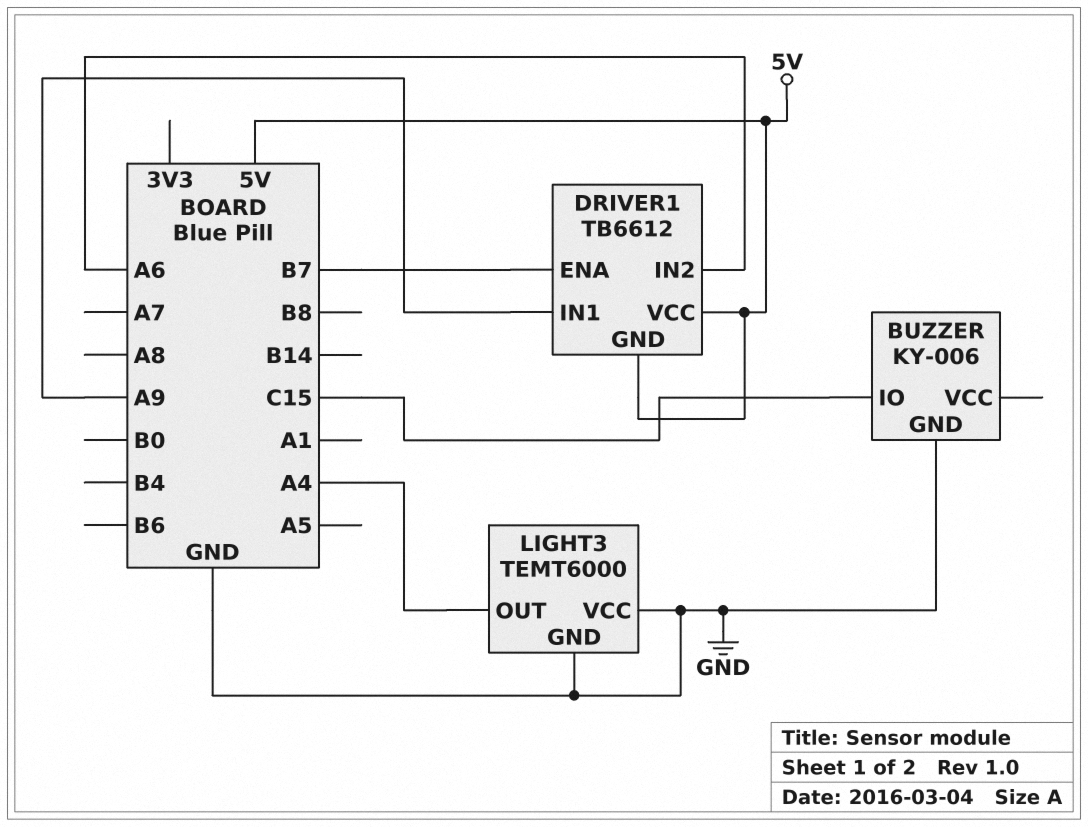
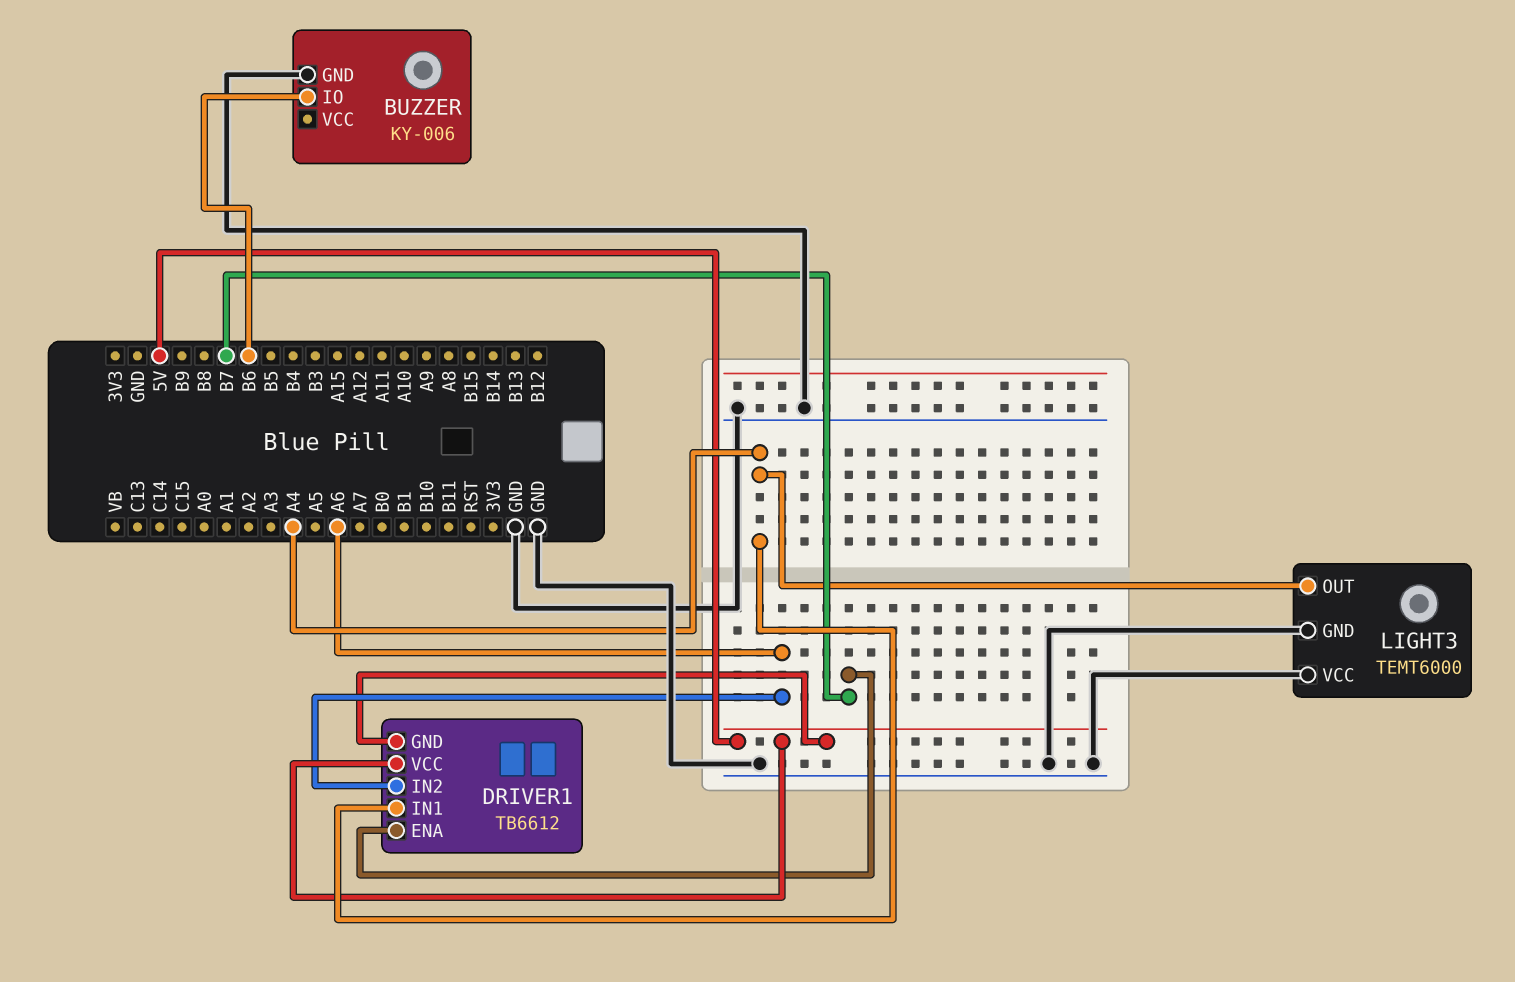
BUZZER pin IO: C15 -> B6
DRIVER1 pin IN1: A9 -> A4

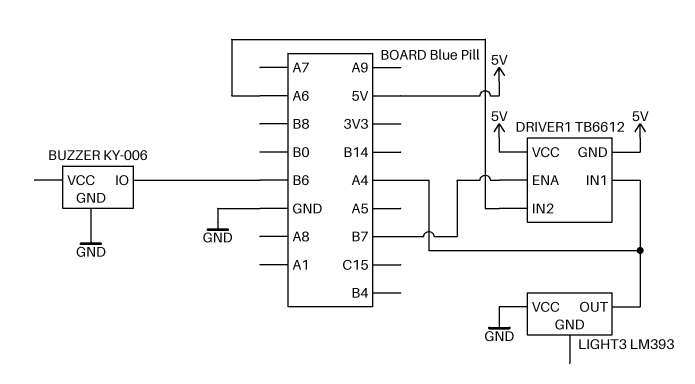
LIGHT3: TEMT6000 -> LM393
LIGHT3 pin GND: GND -> none

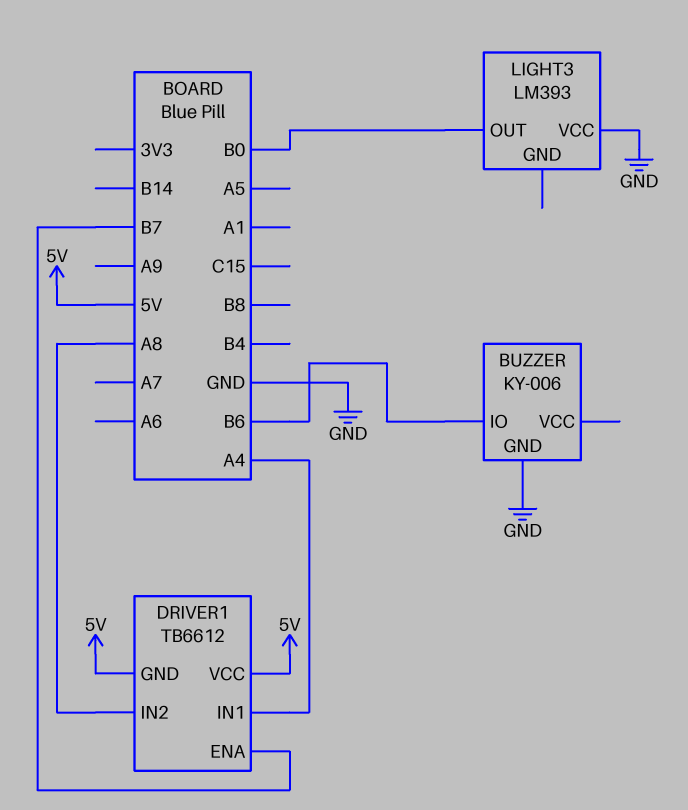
DRIVER1 pin IN2: A6 -> A8
LIGHT3 pin OUT: A4 -> B0

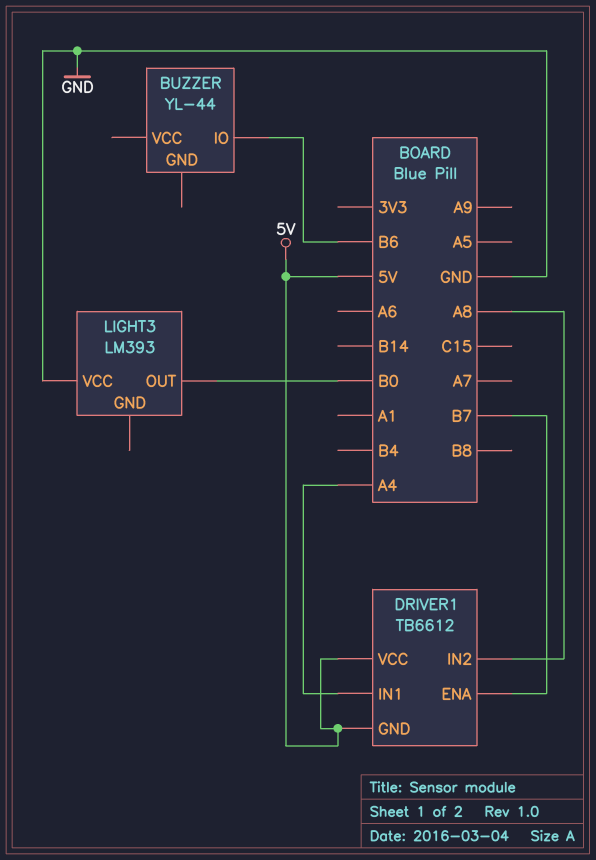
BUZZER: KY-006 -> YL-44
BUZZER pin GND: GND -> none

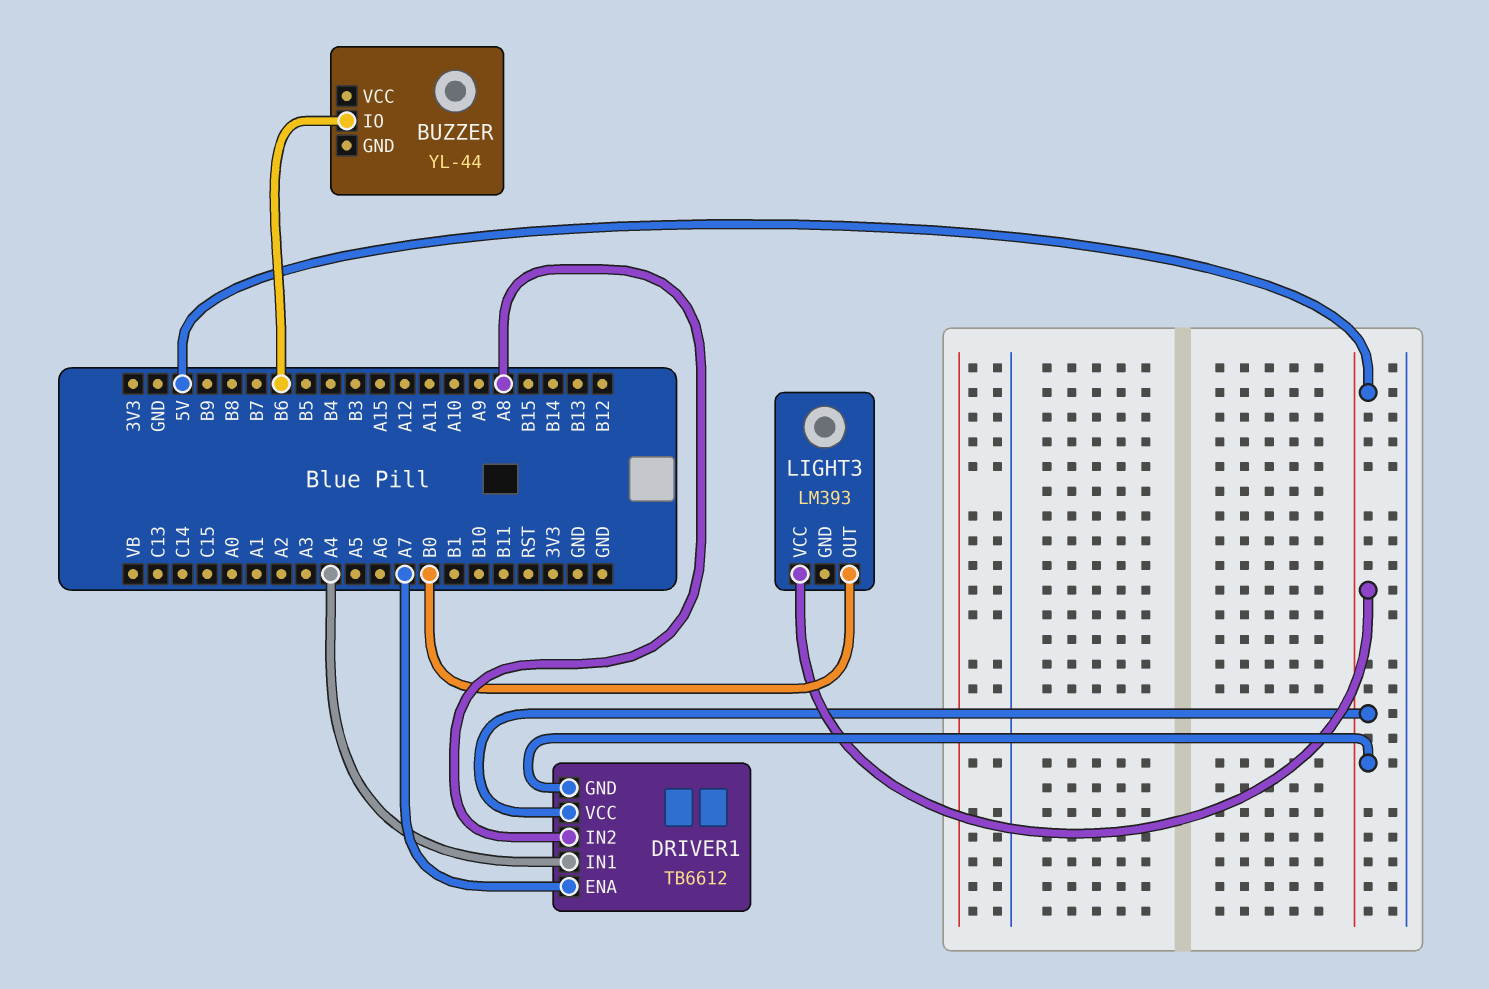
DRIVER1 pin ENA: B7 -> A7
LIGHT3 pin VCC: GND -> 5V

